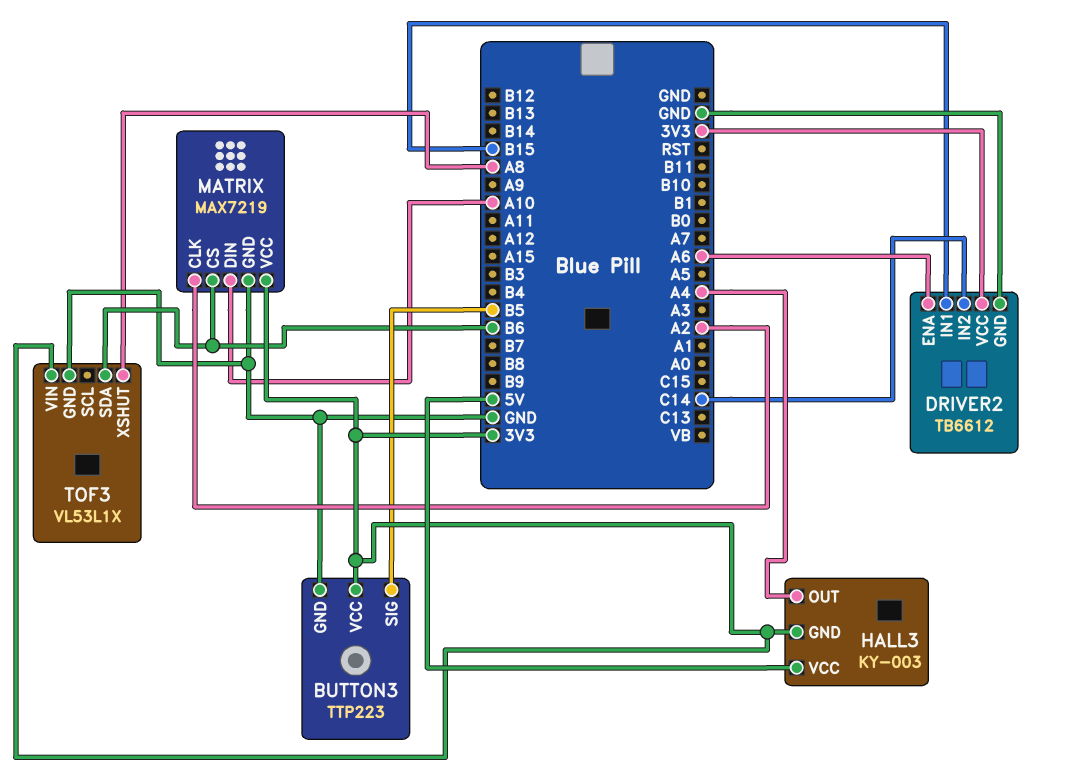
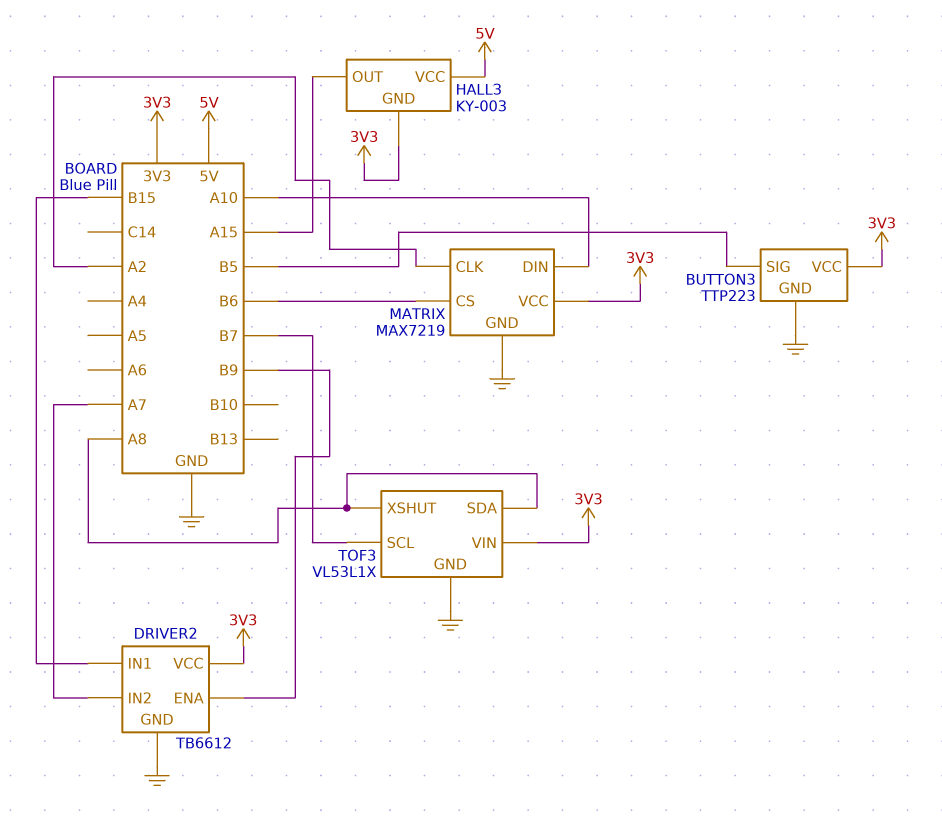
DRIVER2 pin ENA: A6 -> B9
DRIVER2 pin IN2: C14 -> A7
HALL3 pin OUT: A4 -> A15
TOF3 pin SCL: none -> B7
TOF3 pin SDA: B6 -> A8

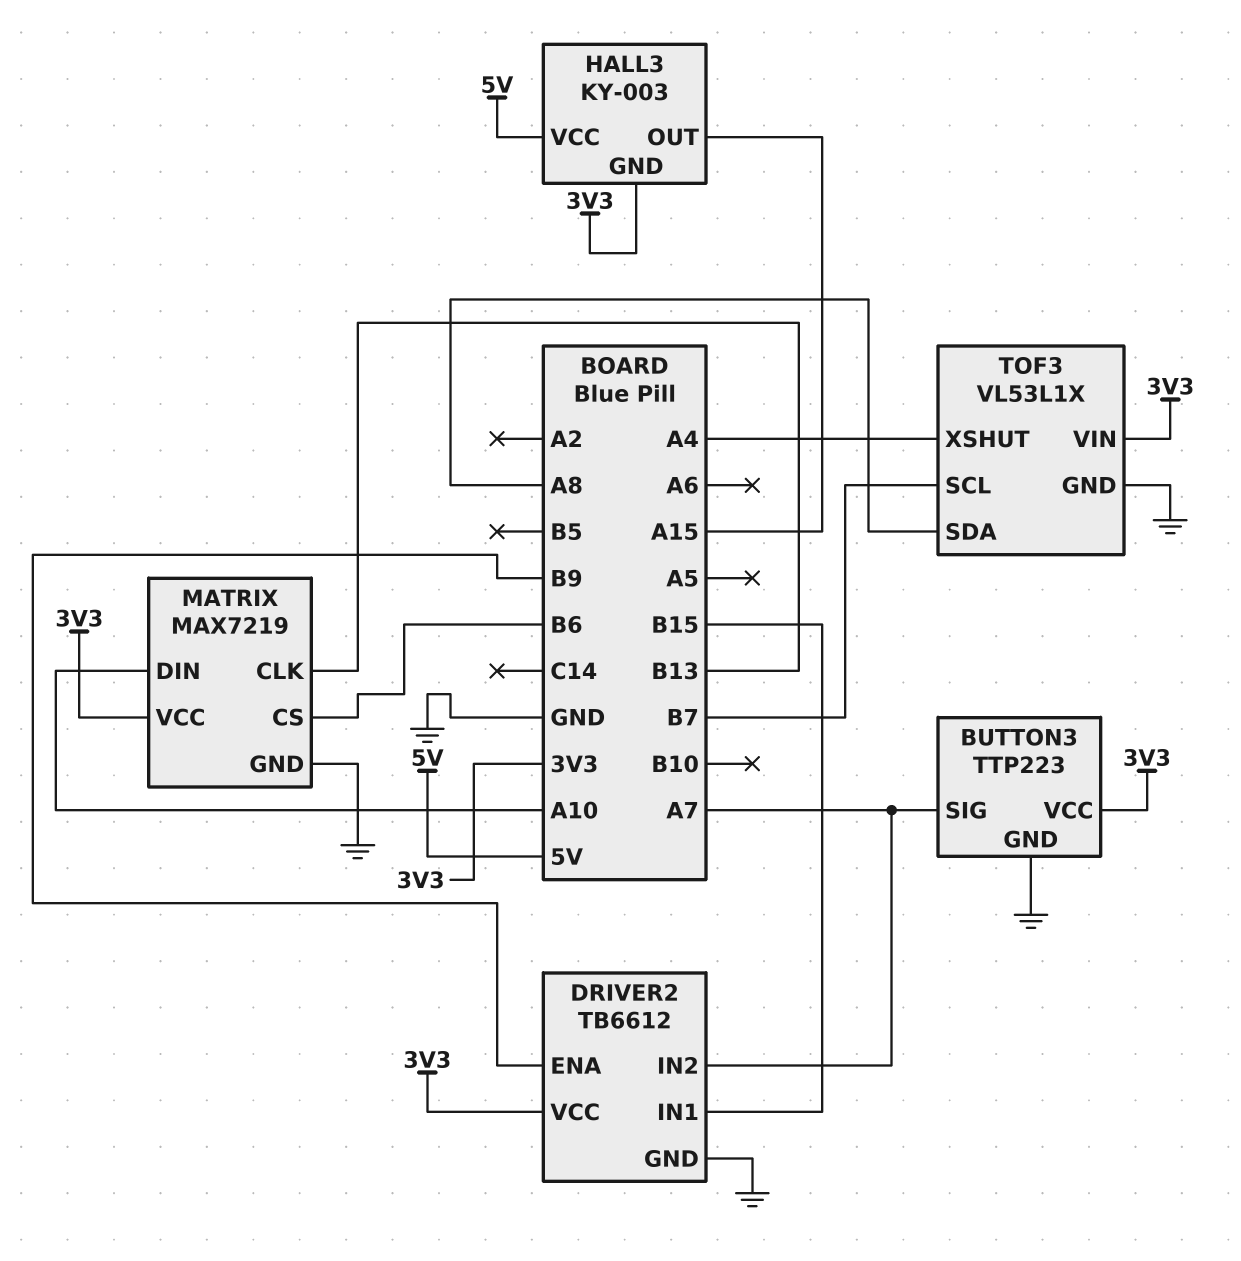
BUTTON3 pin SIG: B5 -> A7
MATRIX pin CLK: A2 -> B13
TOF3 pin XSHUT: A8 -> A4

